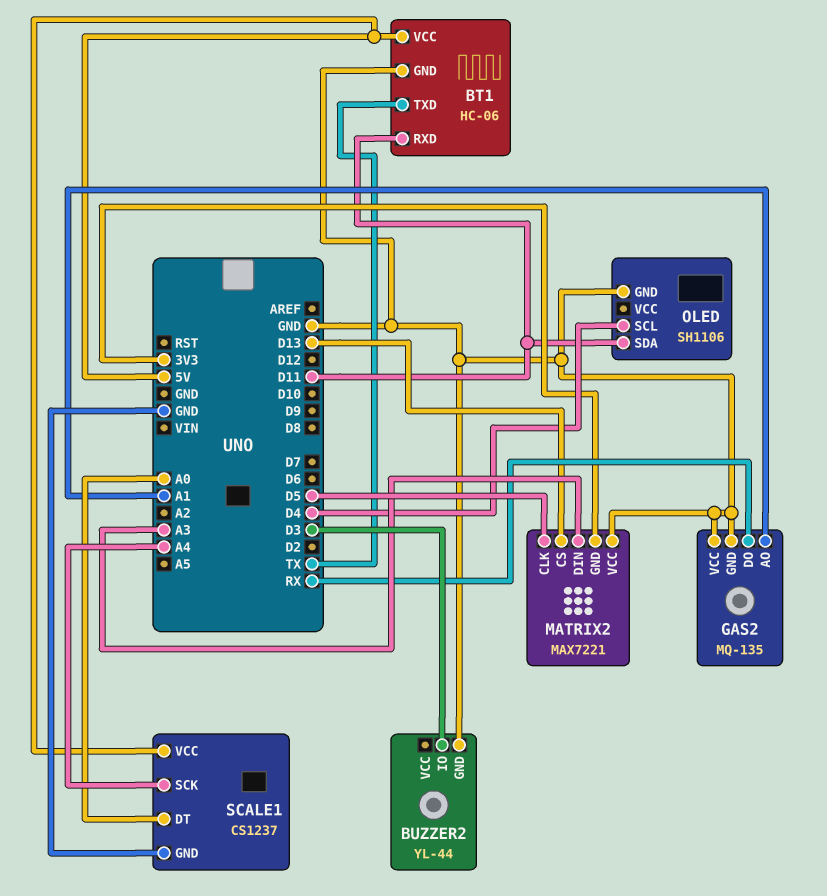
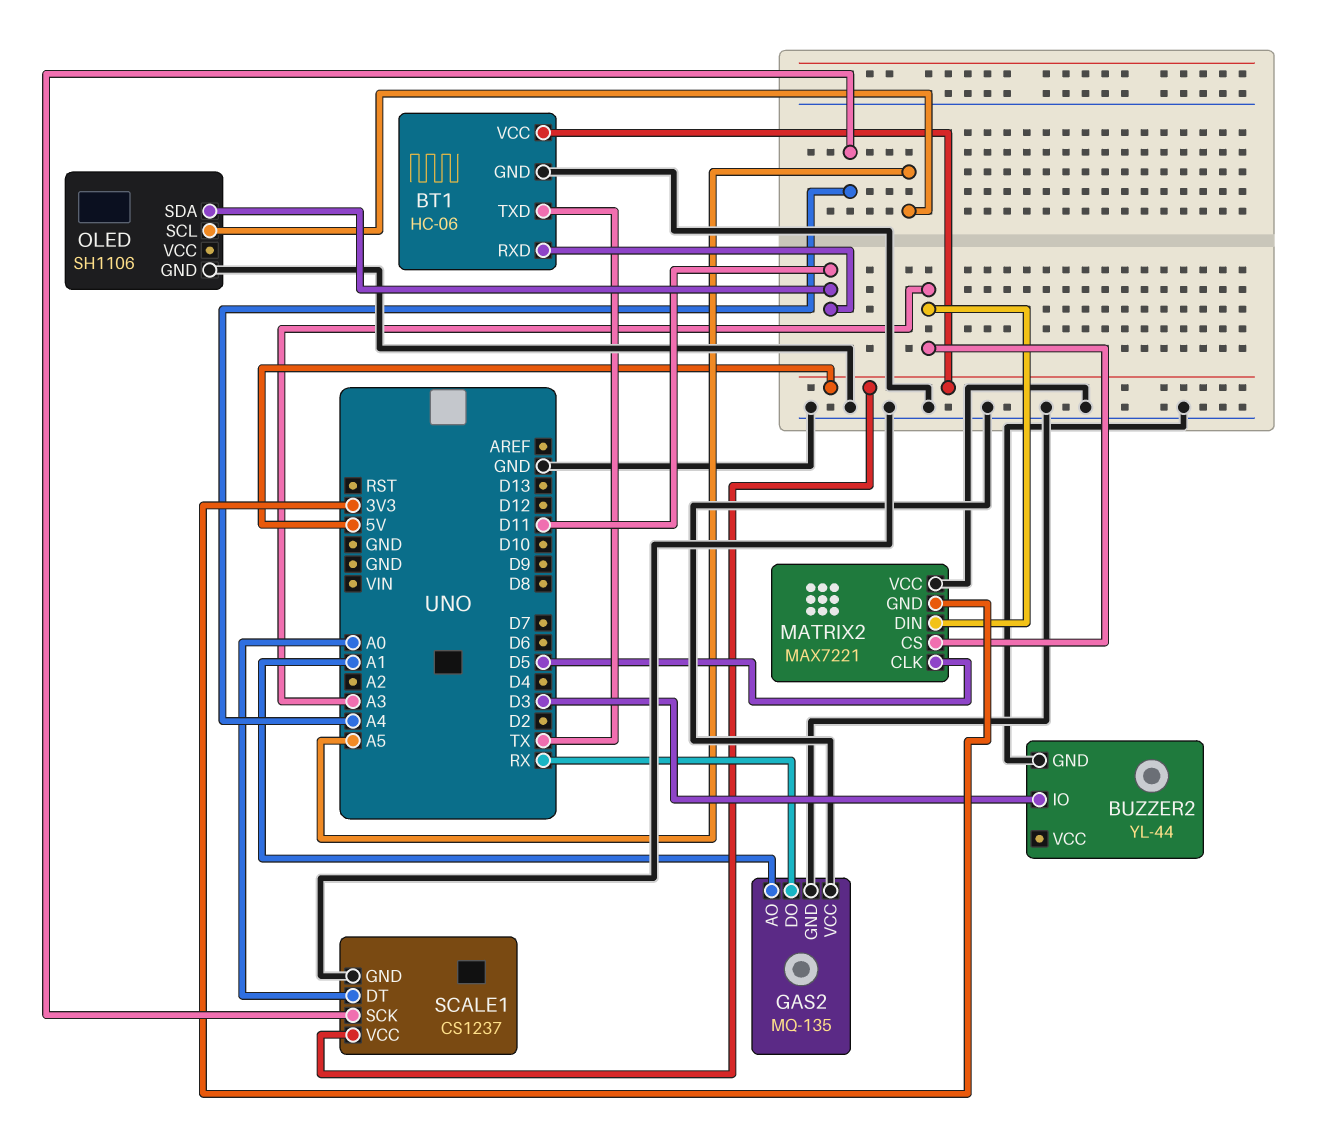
MATRIX2 pin CS: D13 -> A3
OLED pin SCL: D4 -> A5

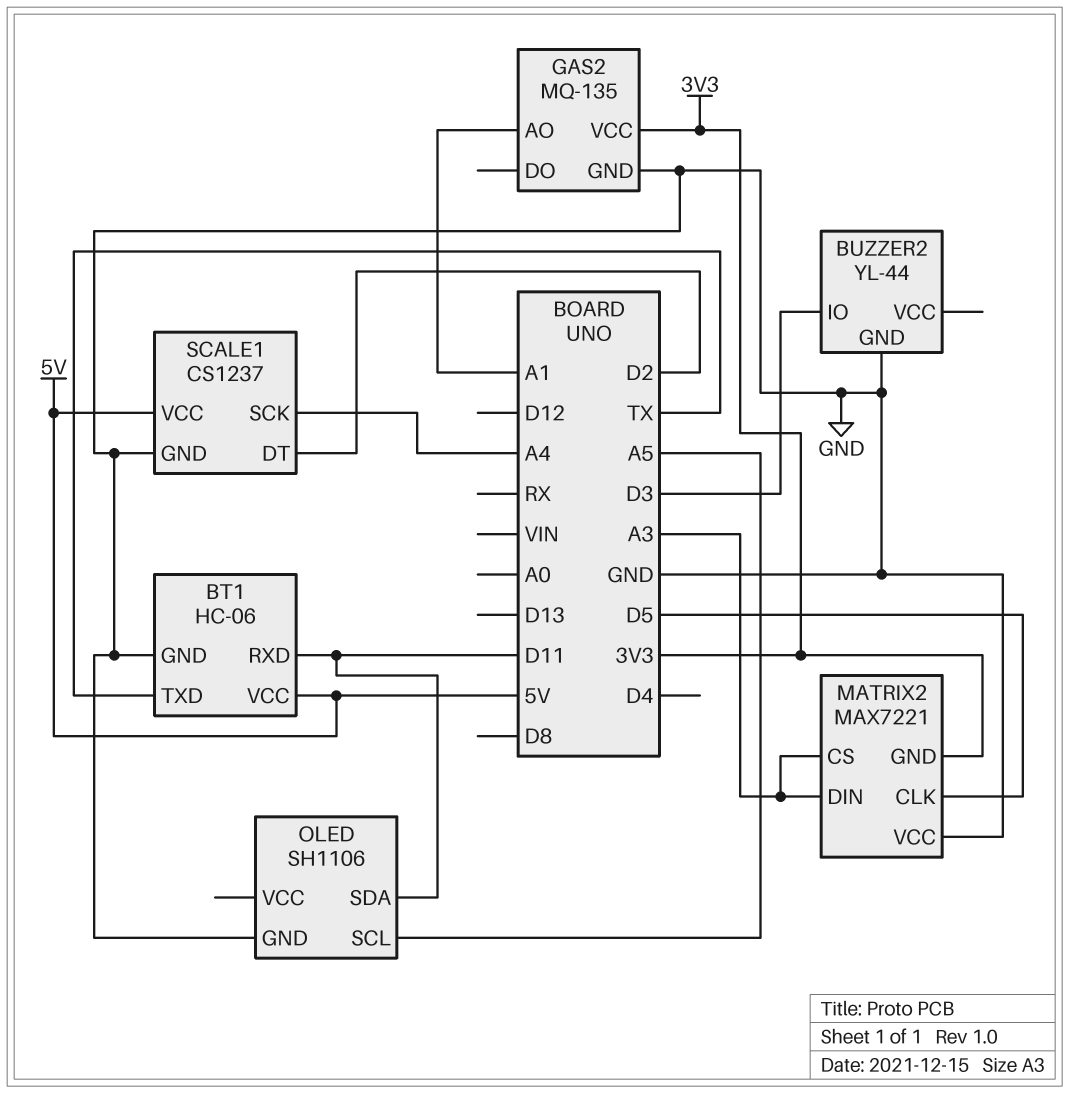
GAS2 pin DO: RX -> none
GAS2 pin VCC: GND -> 3V3
SCALE1 pin DT: A0 -> D2

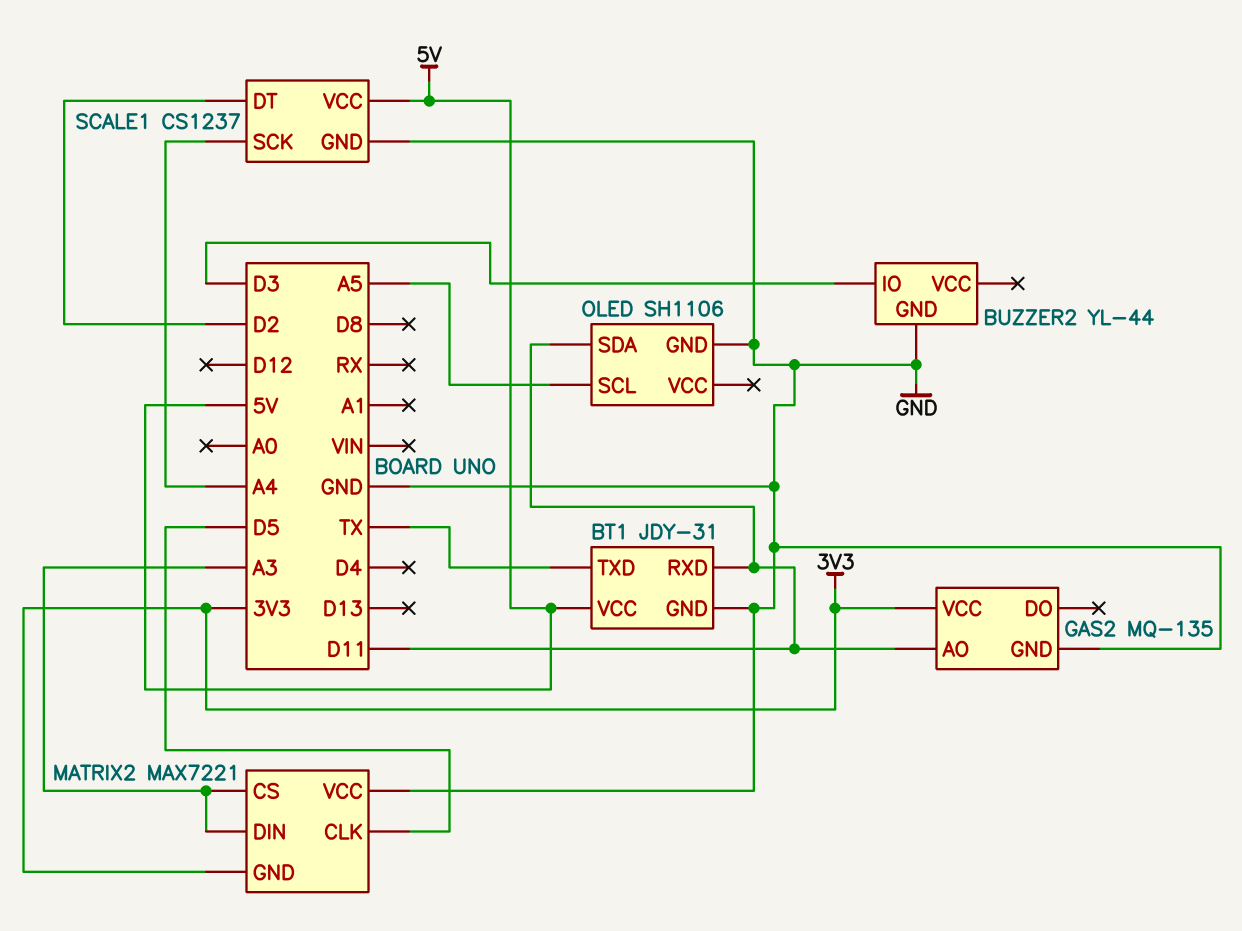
BT1: HC-06 -> JDY-31
GAS2 pin AO: A1 -> D11

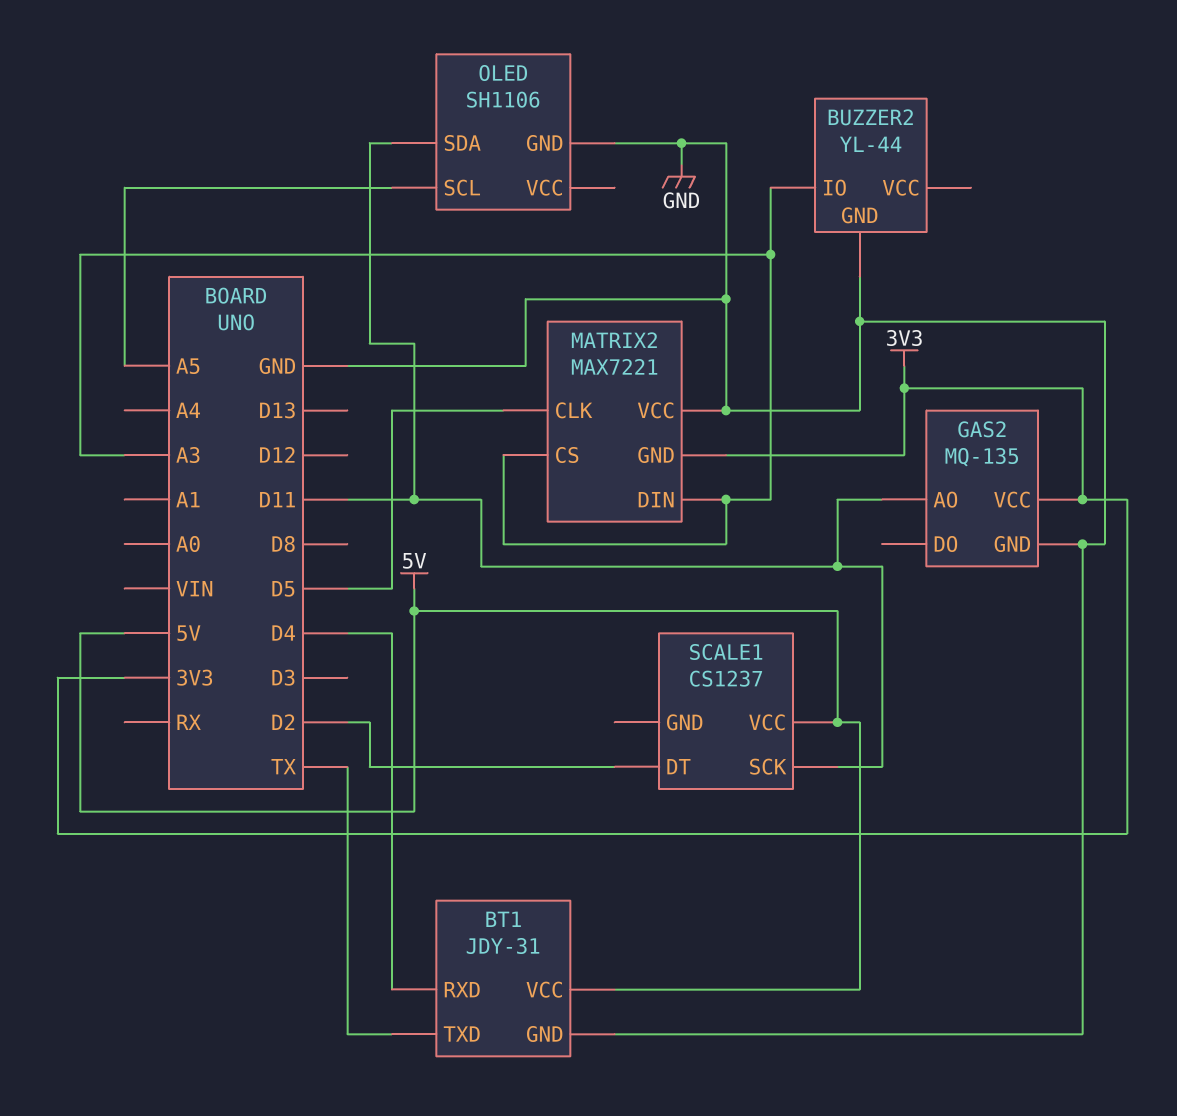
BT1 pin RXD: D11 -> D4
BUZZER2 pin IO: D3 -> A3
SCALE1 pin GND: GND -> none
SCALE1 pin SCK: A4 -> D11

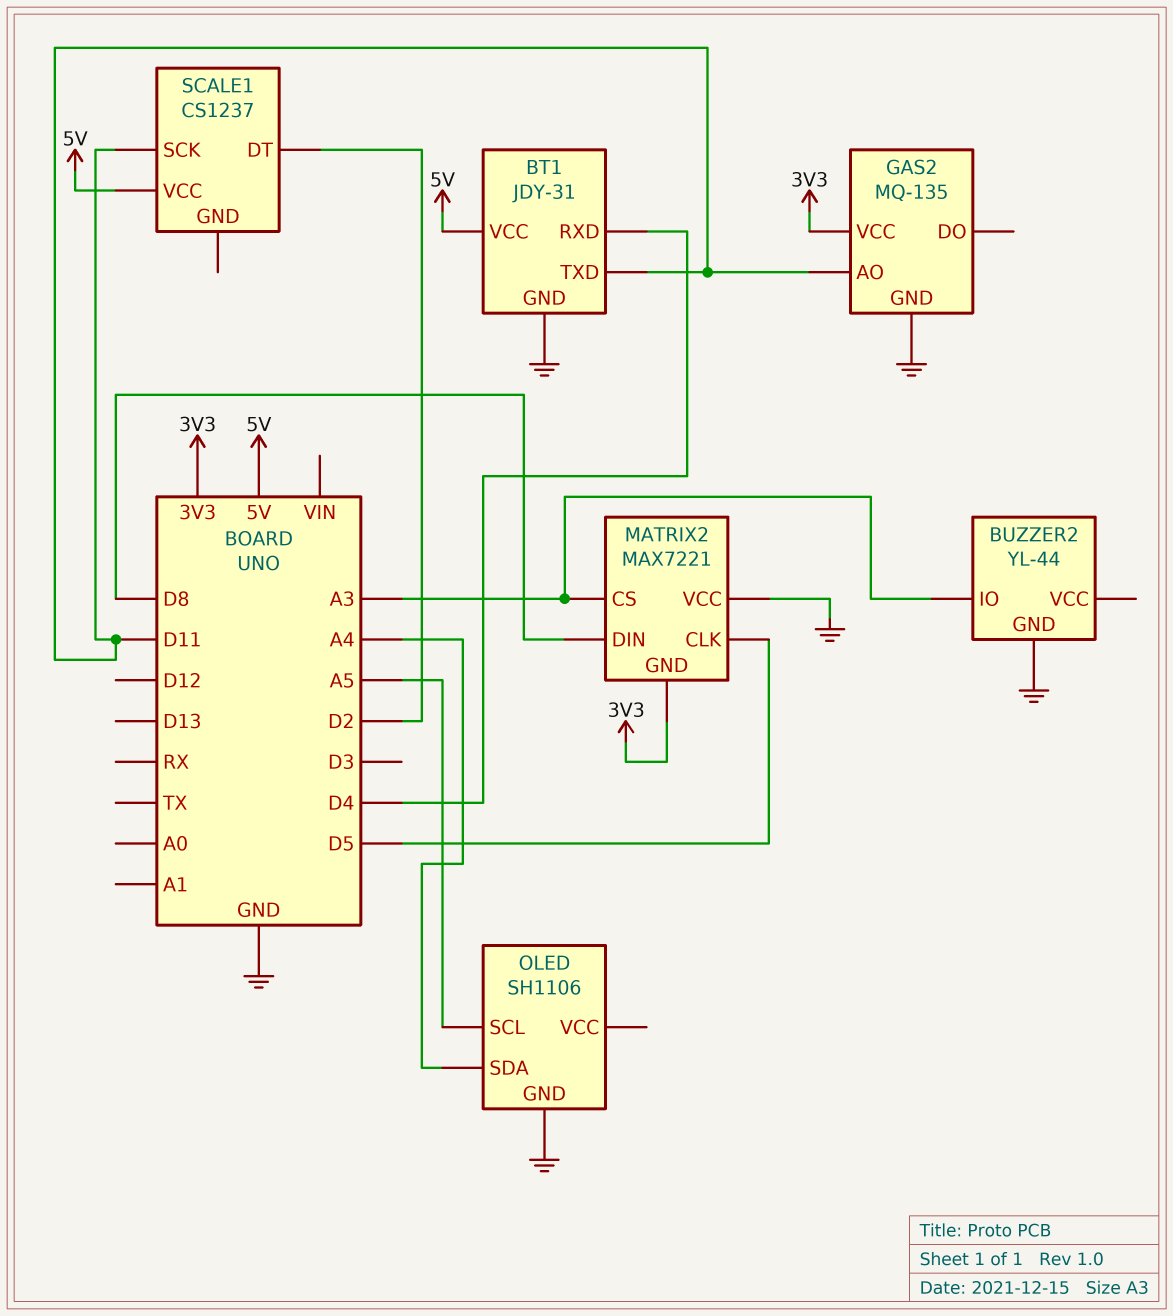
BT1 pin TXD: TX -> D11
MATRIX2 pin DIN: A3 -> D8
OLED pin SDA: D11 -> A4

